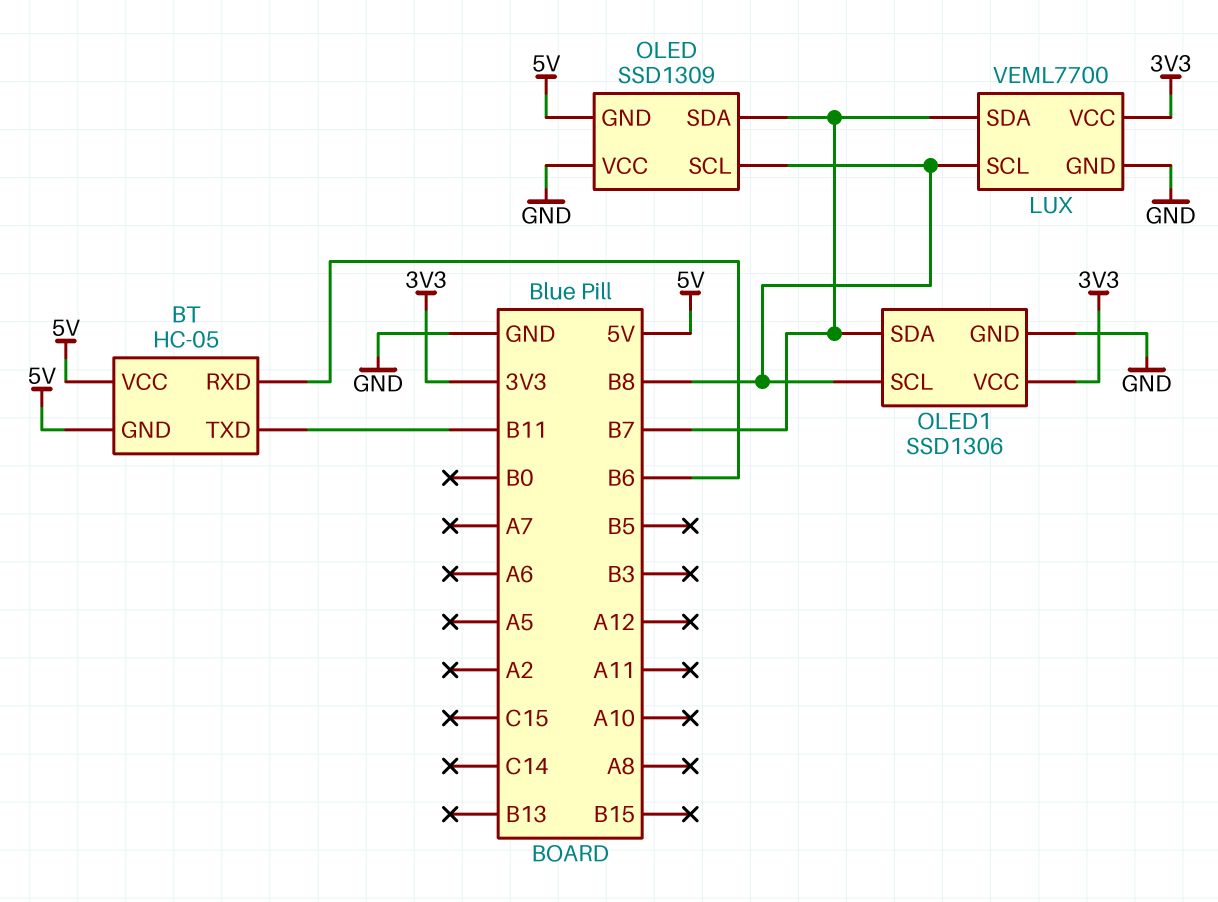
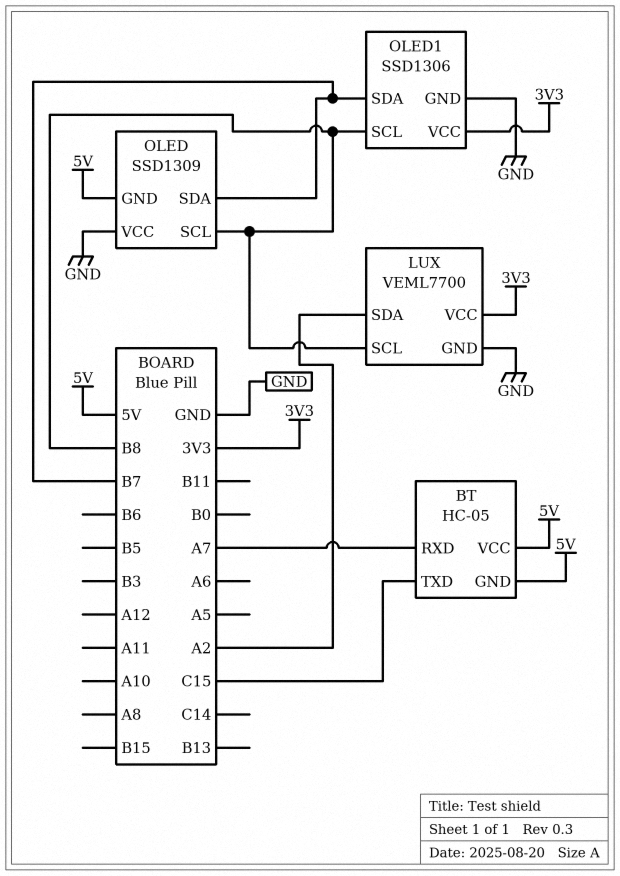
BT pin RXD: B6 -> A7
BT pin TXD: B11 -> C15
LUX pin SDA: B7 -> A2

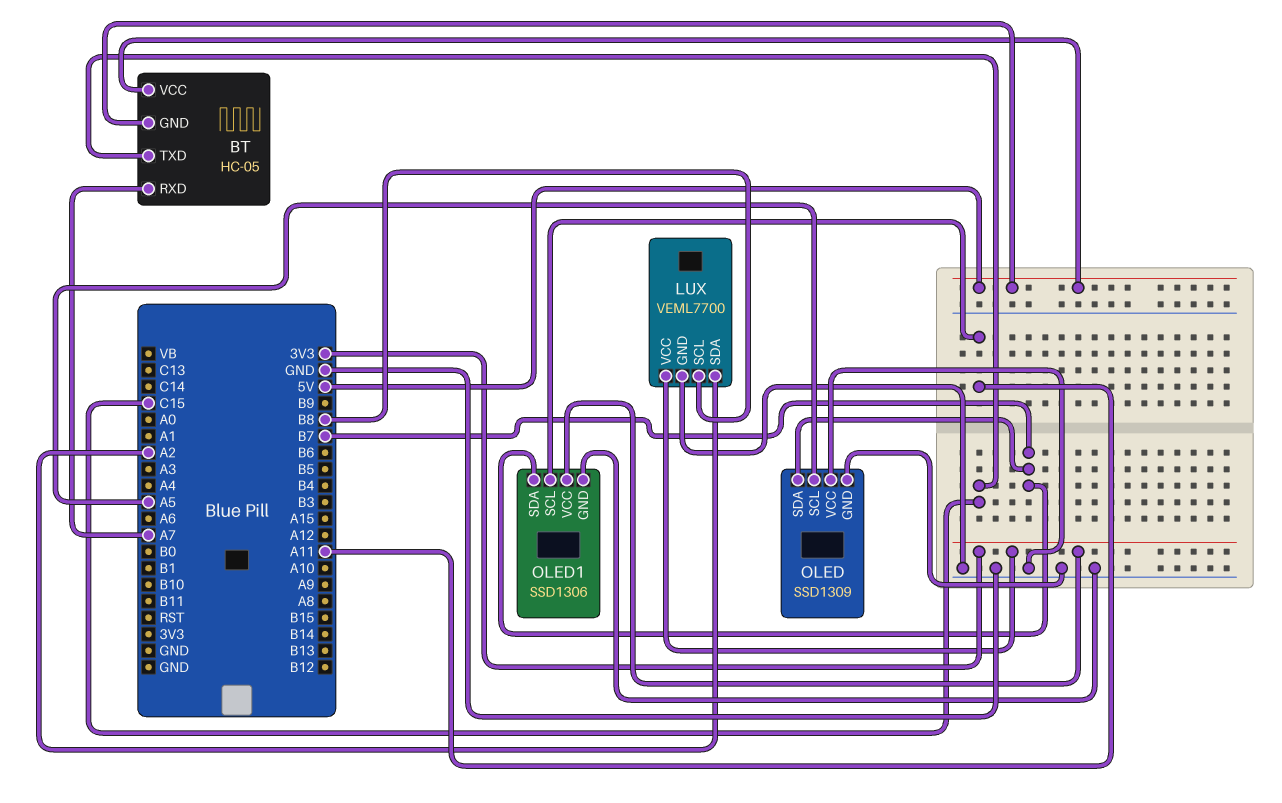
OLED pin GND: 5V -> GND
OLED pin SCL: B8 -> A5
OLED1 pin SCL: B8 -> A11

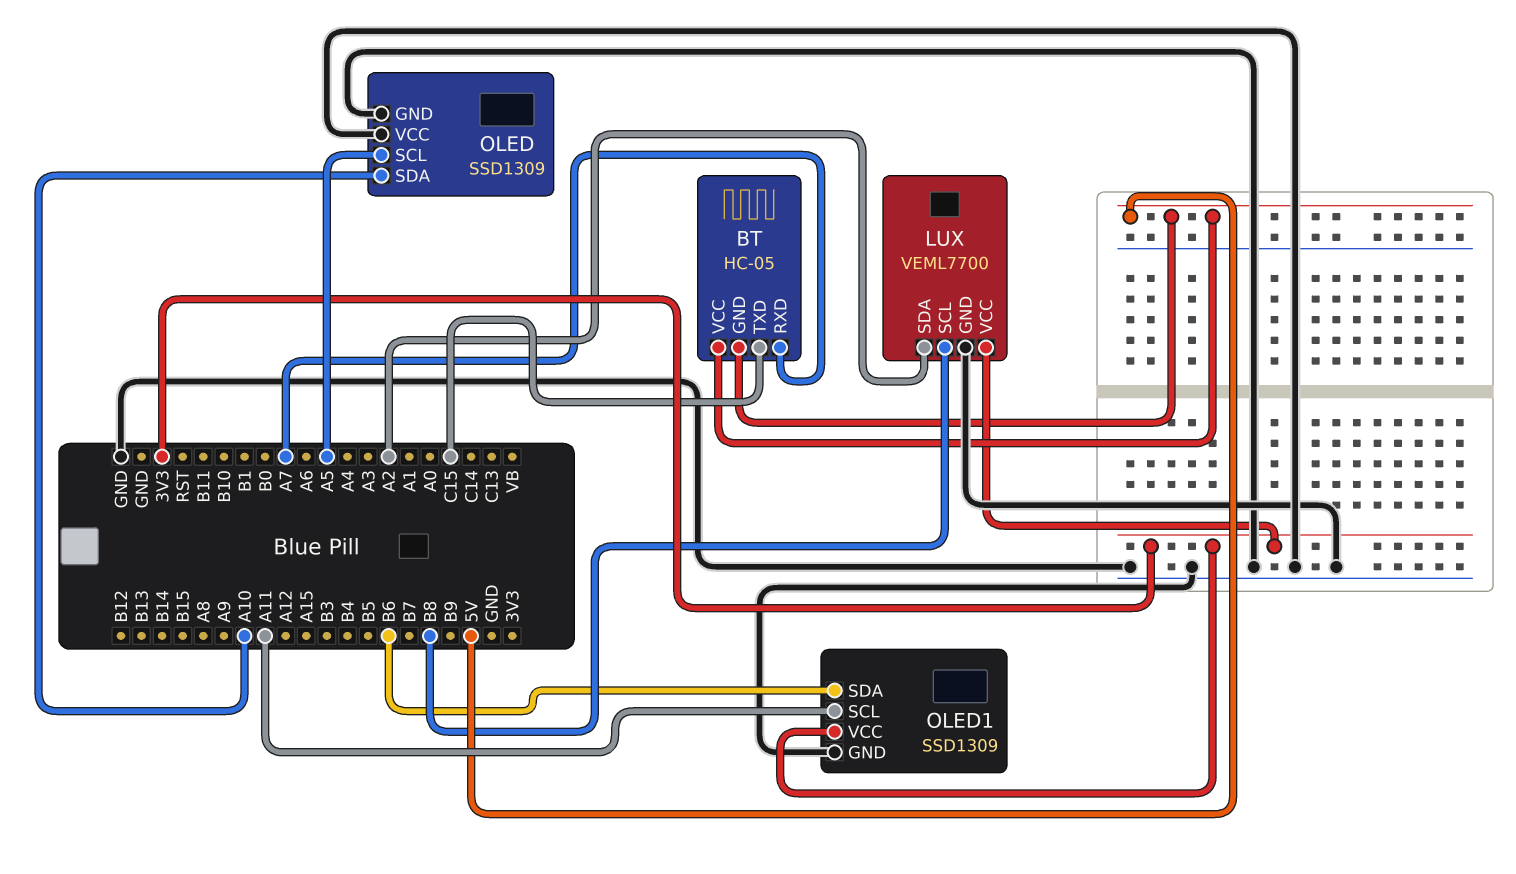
OLED pin SDA: B7 -> A10
OLED1: SSD1306 -> SSD1309
OLED1 pin SDA: B7 -> B6

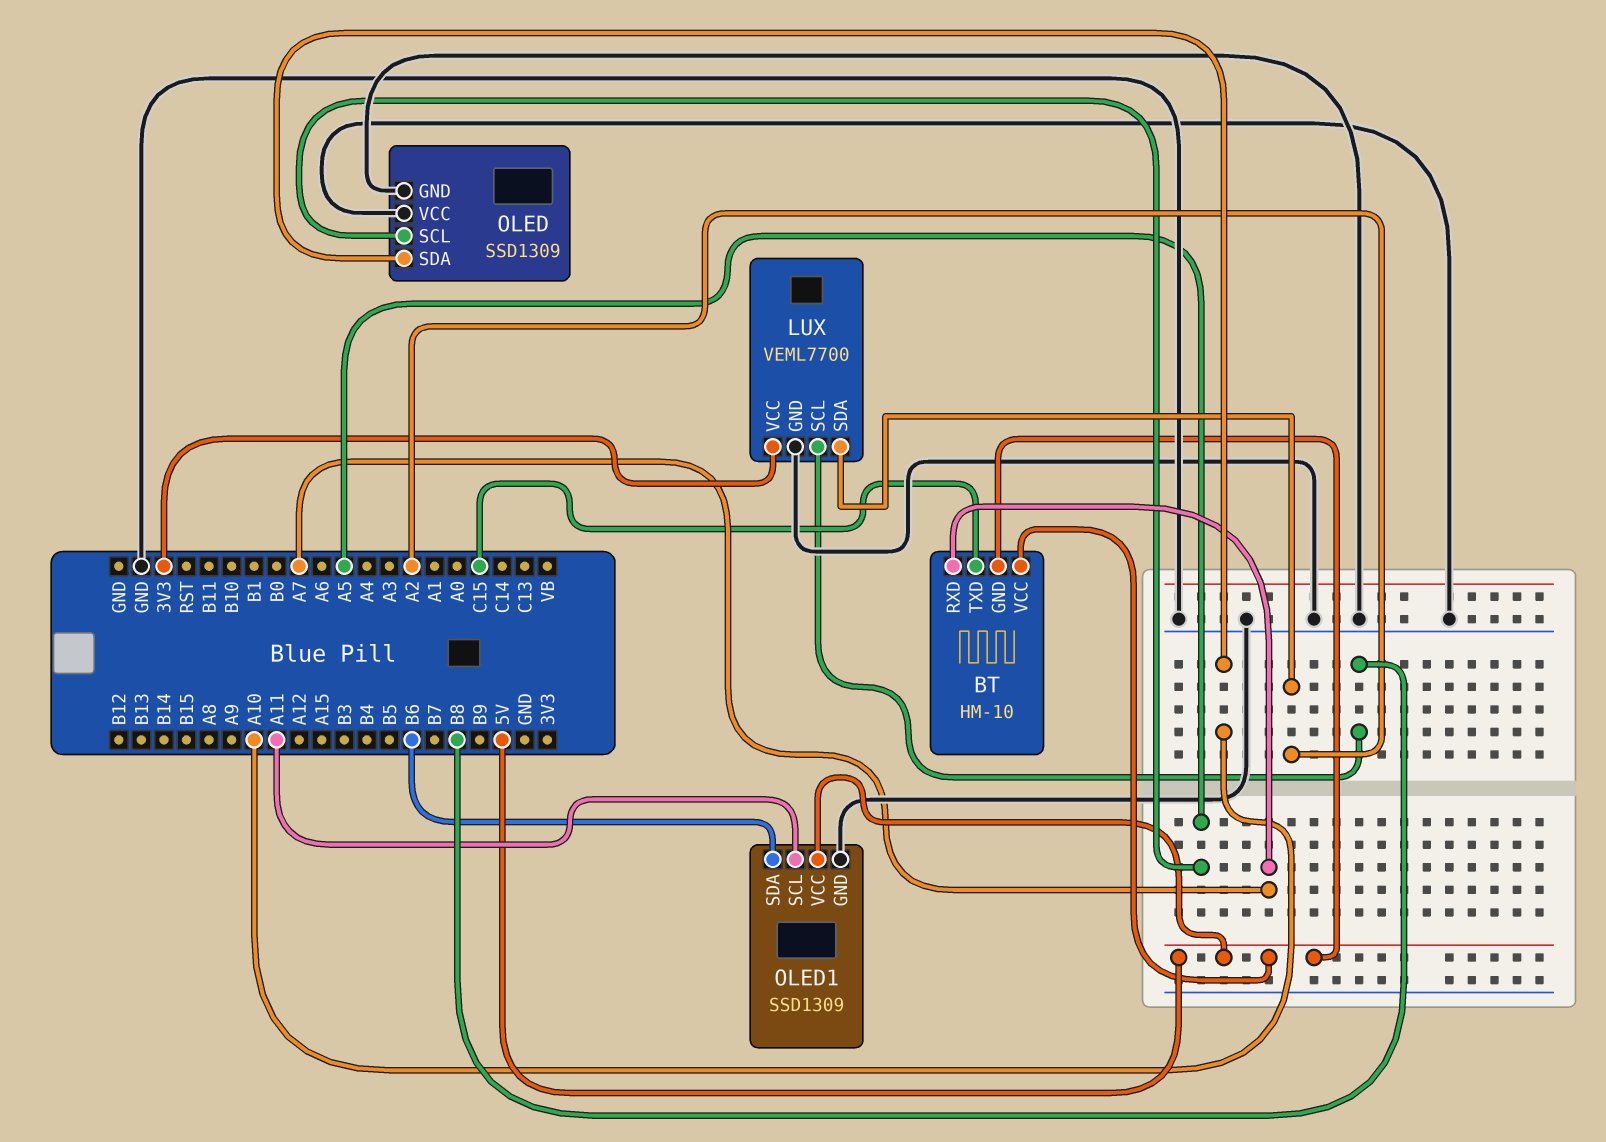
BT: HC-05 -> HM-10
OLED1 pin VCC: 3V3 -> 5V

